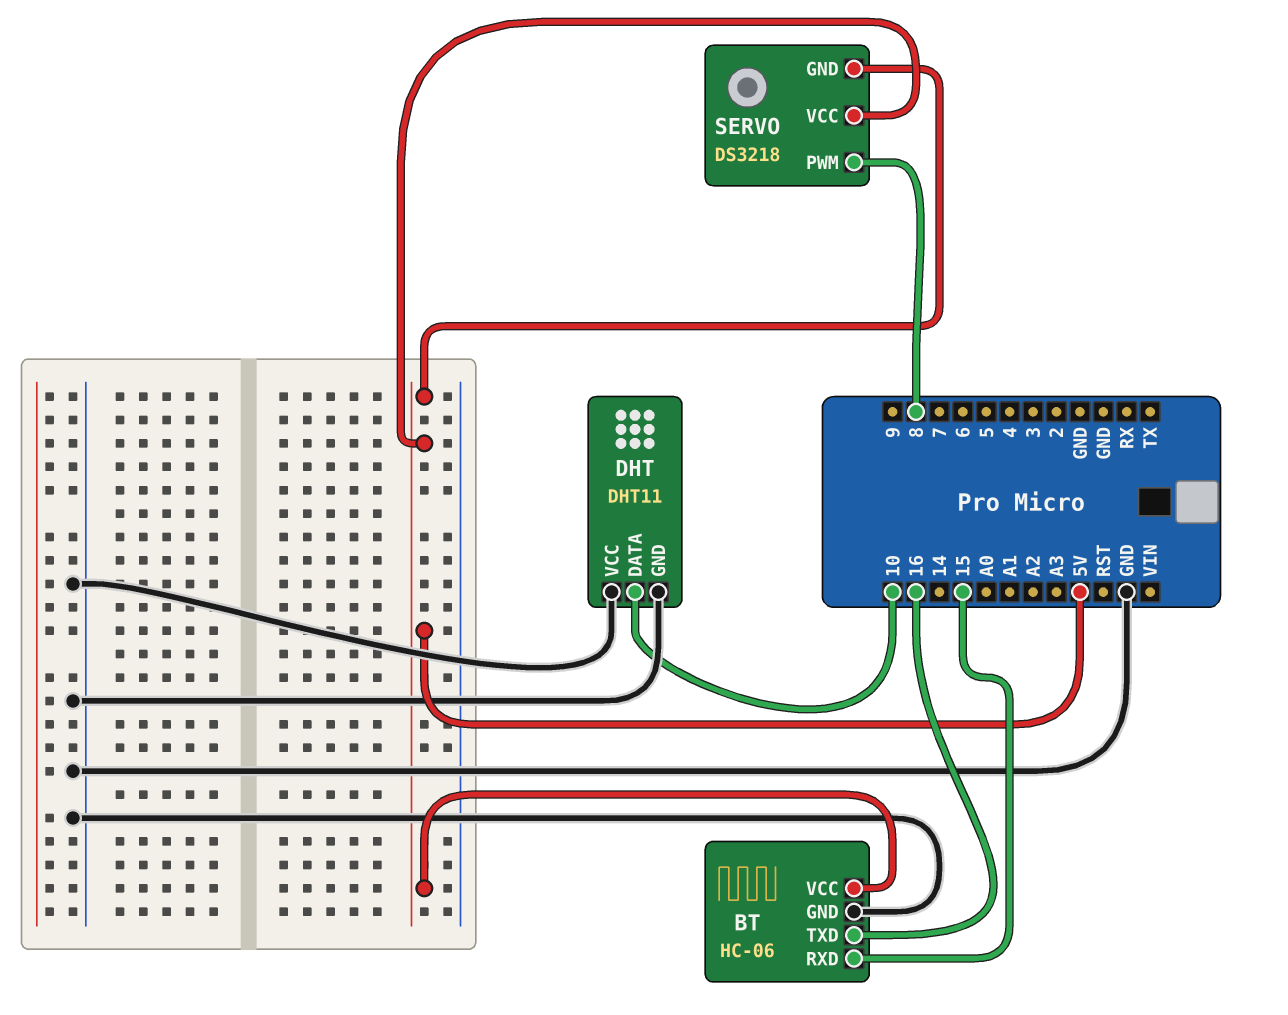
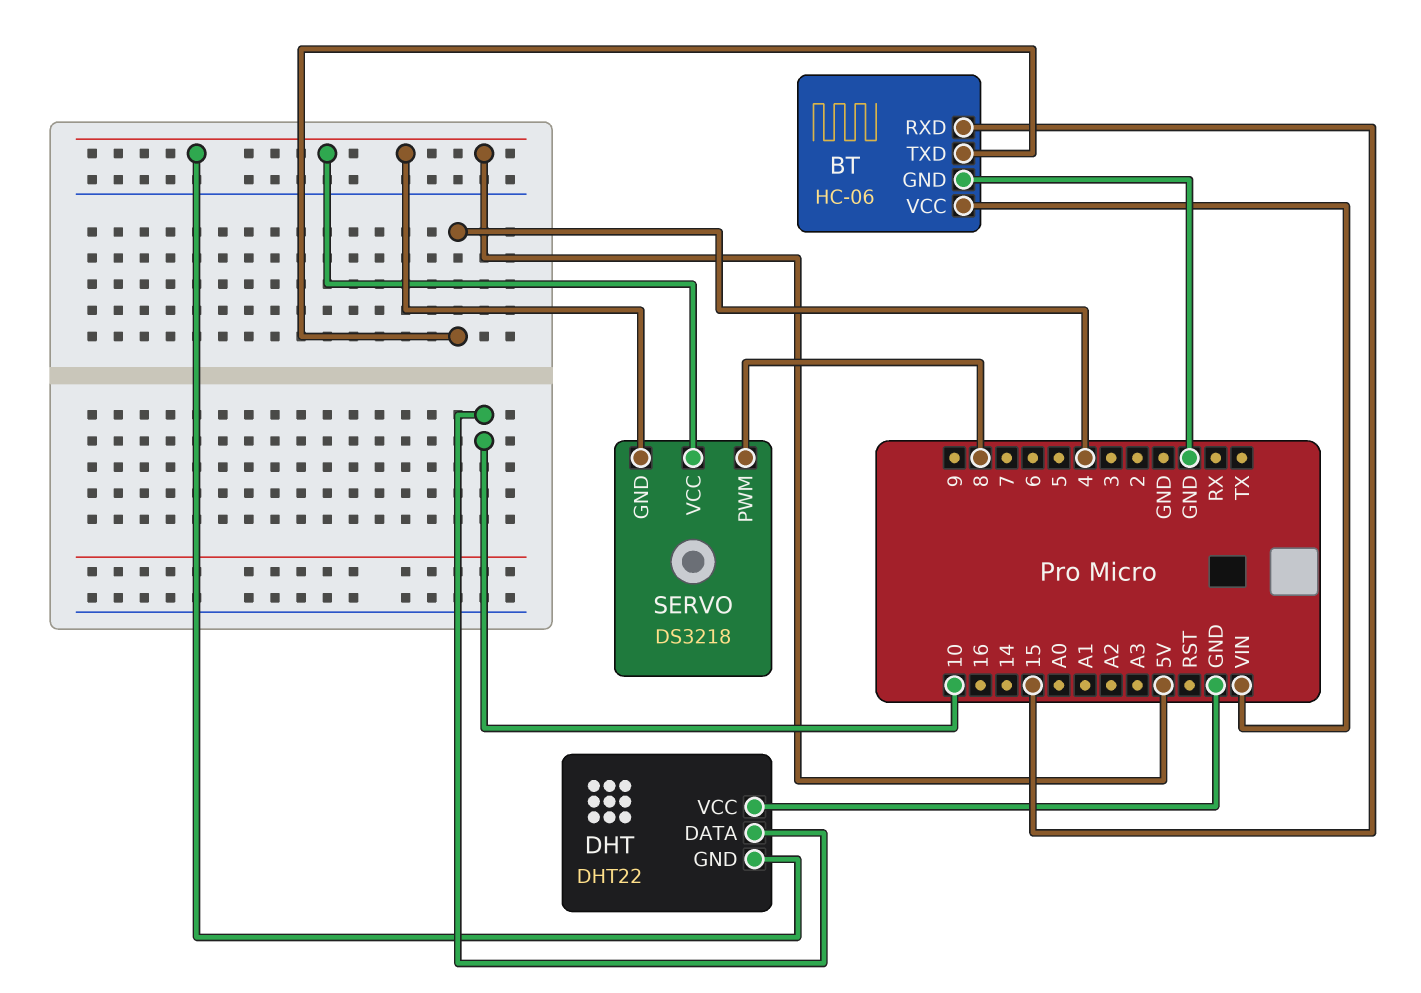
BT pin TXD: 16 -> 4
BT pin VCC: 5V -> VIN
DHT: DHT11 -> DHT22
DHT pin GND: GND -> 5V

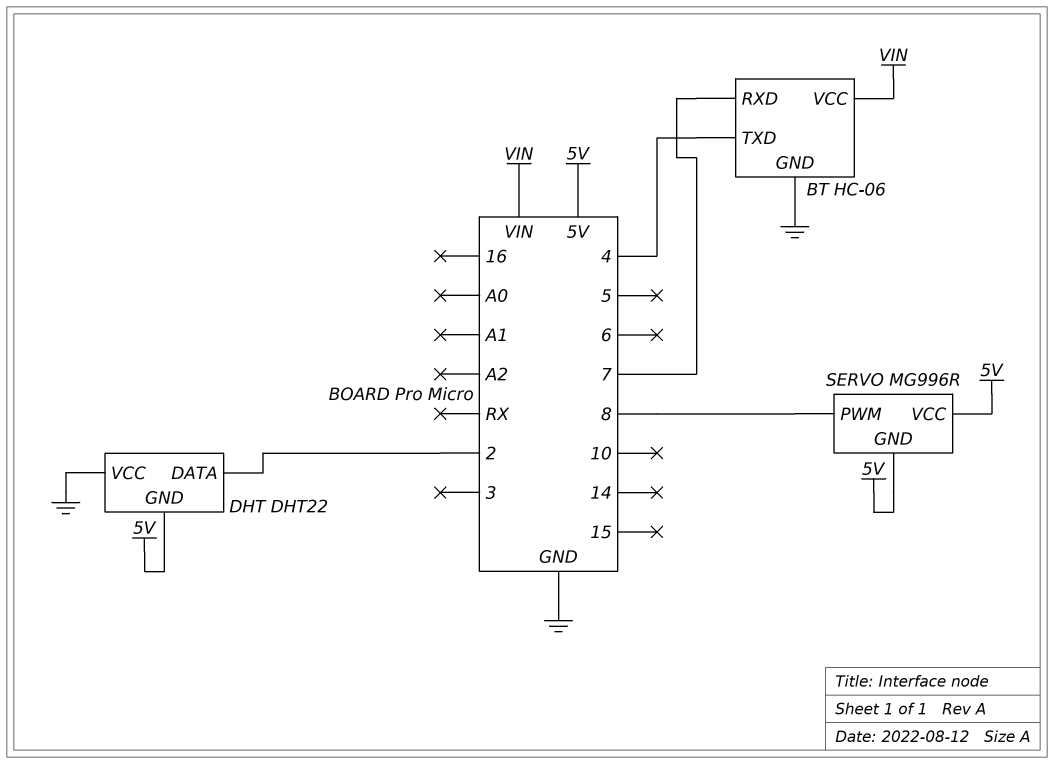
BT pin RXD: 15 -> 7
DHT pin DATA: 10 -> 2
SERVO: DS3218 -> MG996R

